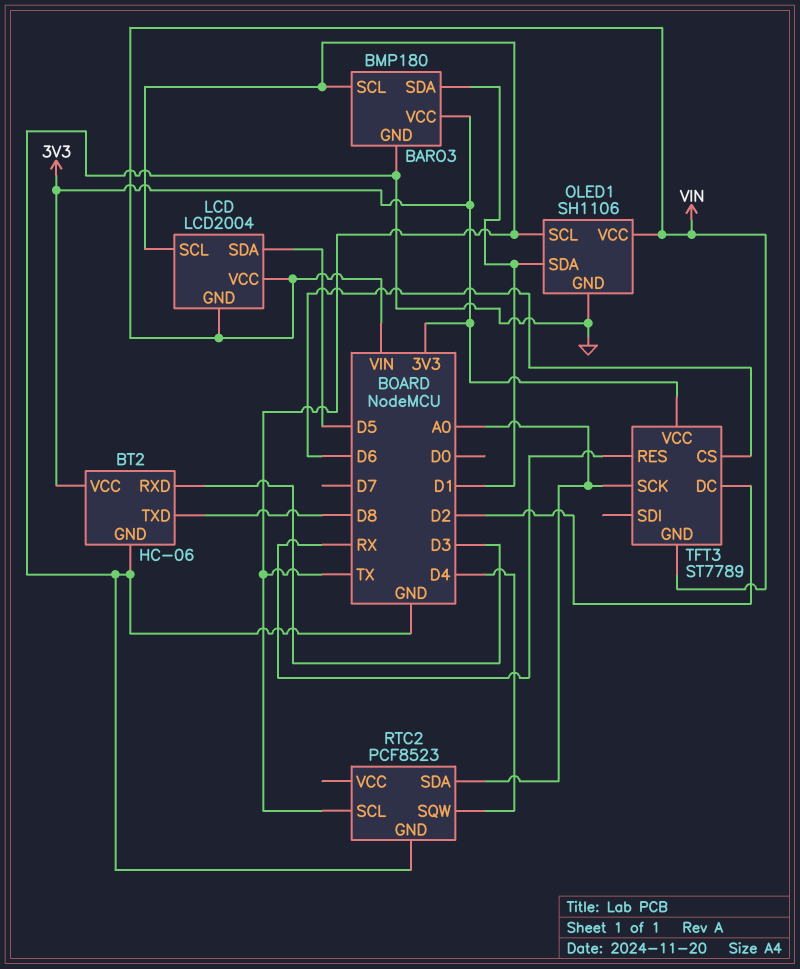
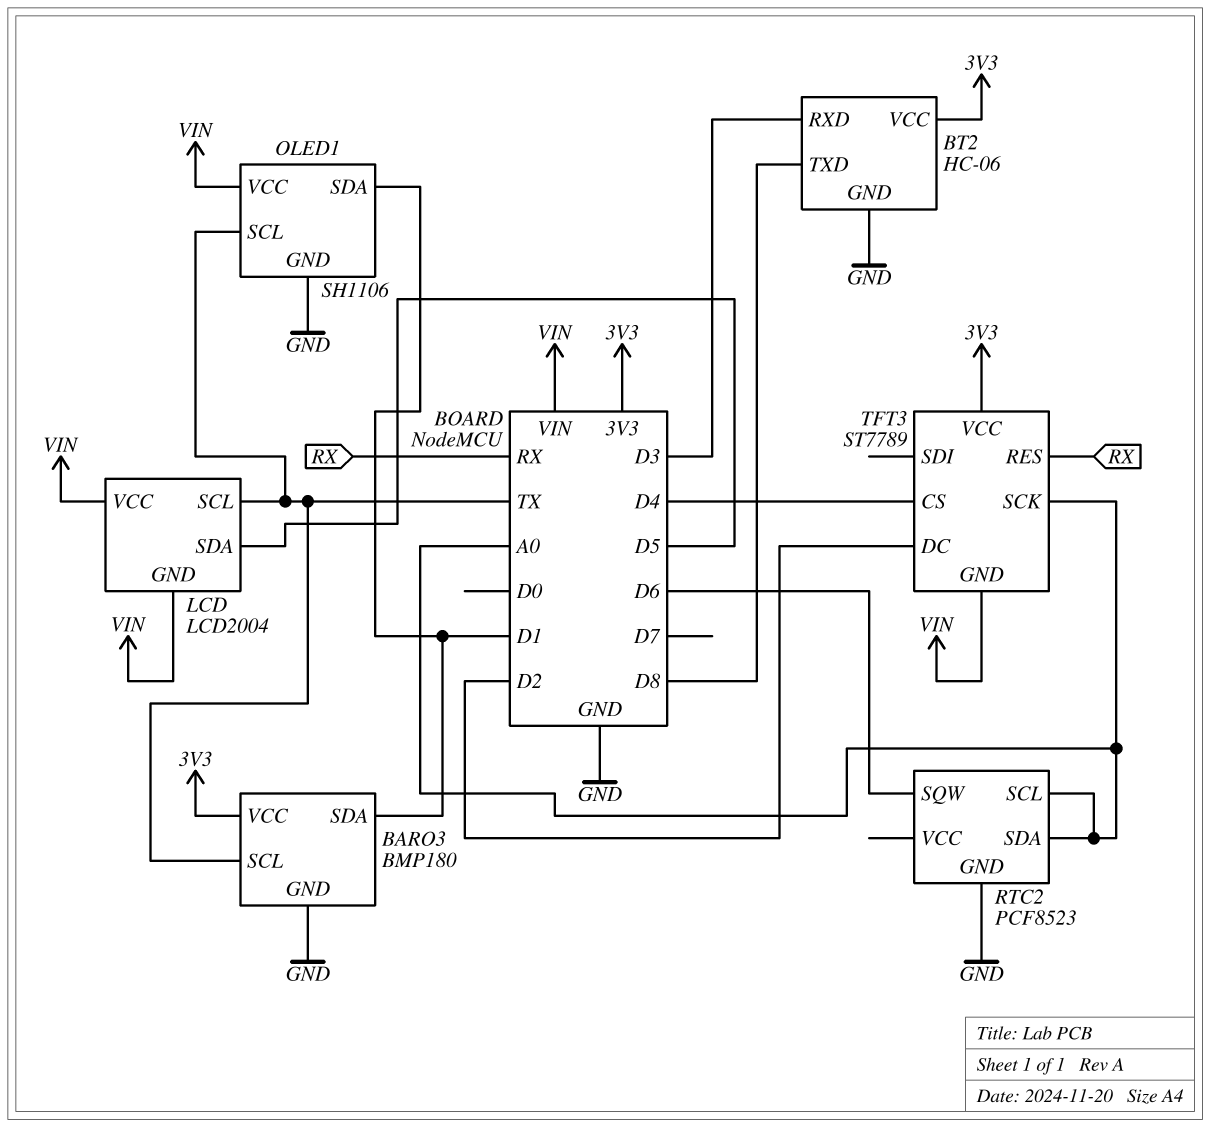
RTC2 pin SCL: TX -> A0
RTC2 pin SQW: D4 -> D6
TFT3 pin CS: D6 -> D4

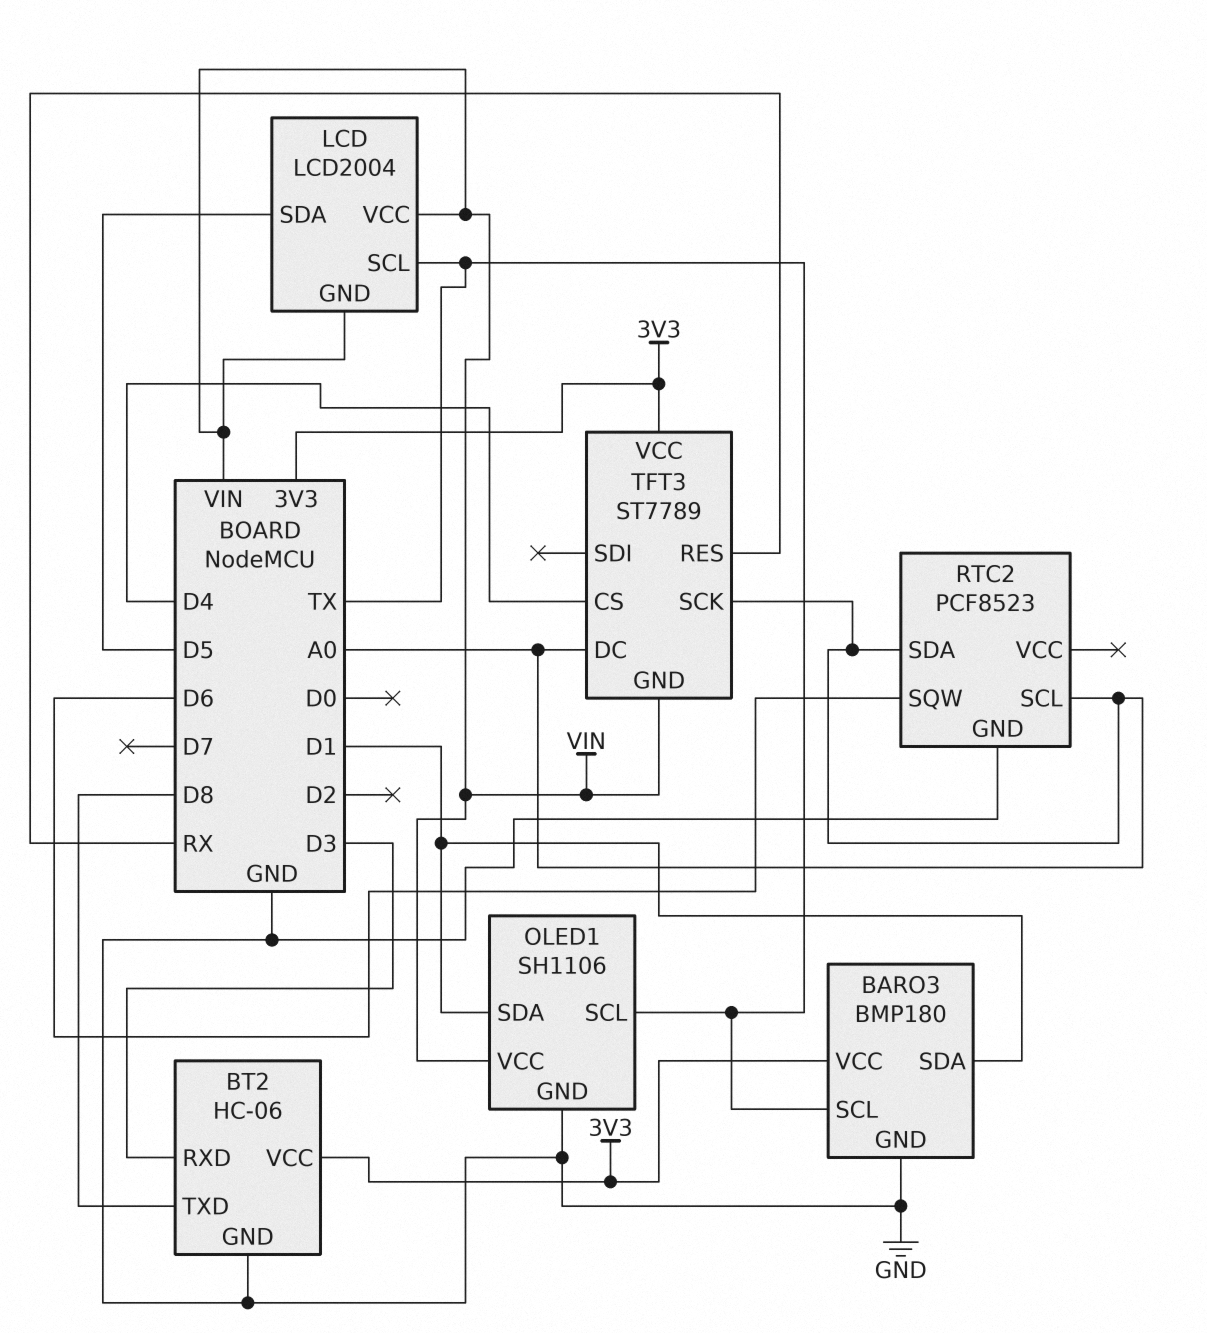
TFT3 pin DC: D2 -> A0

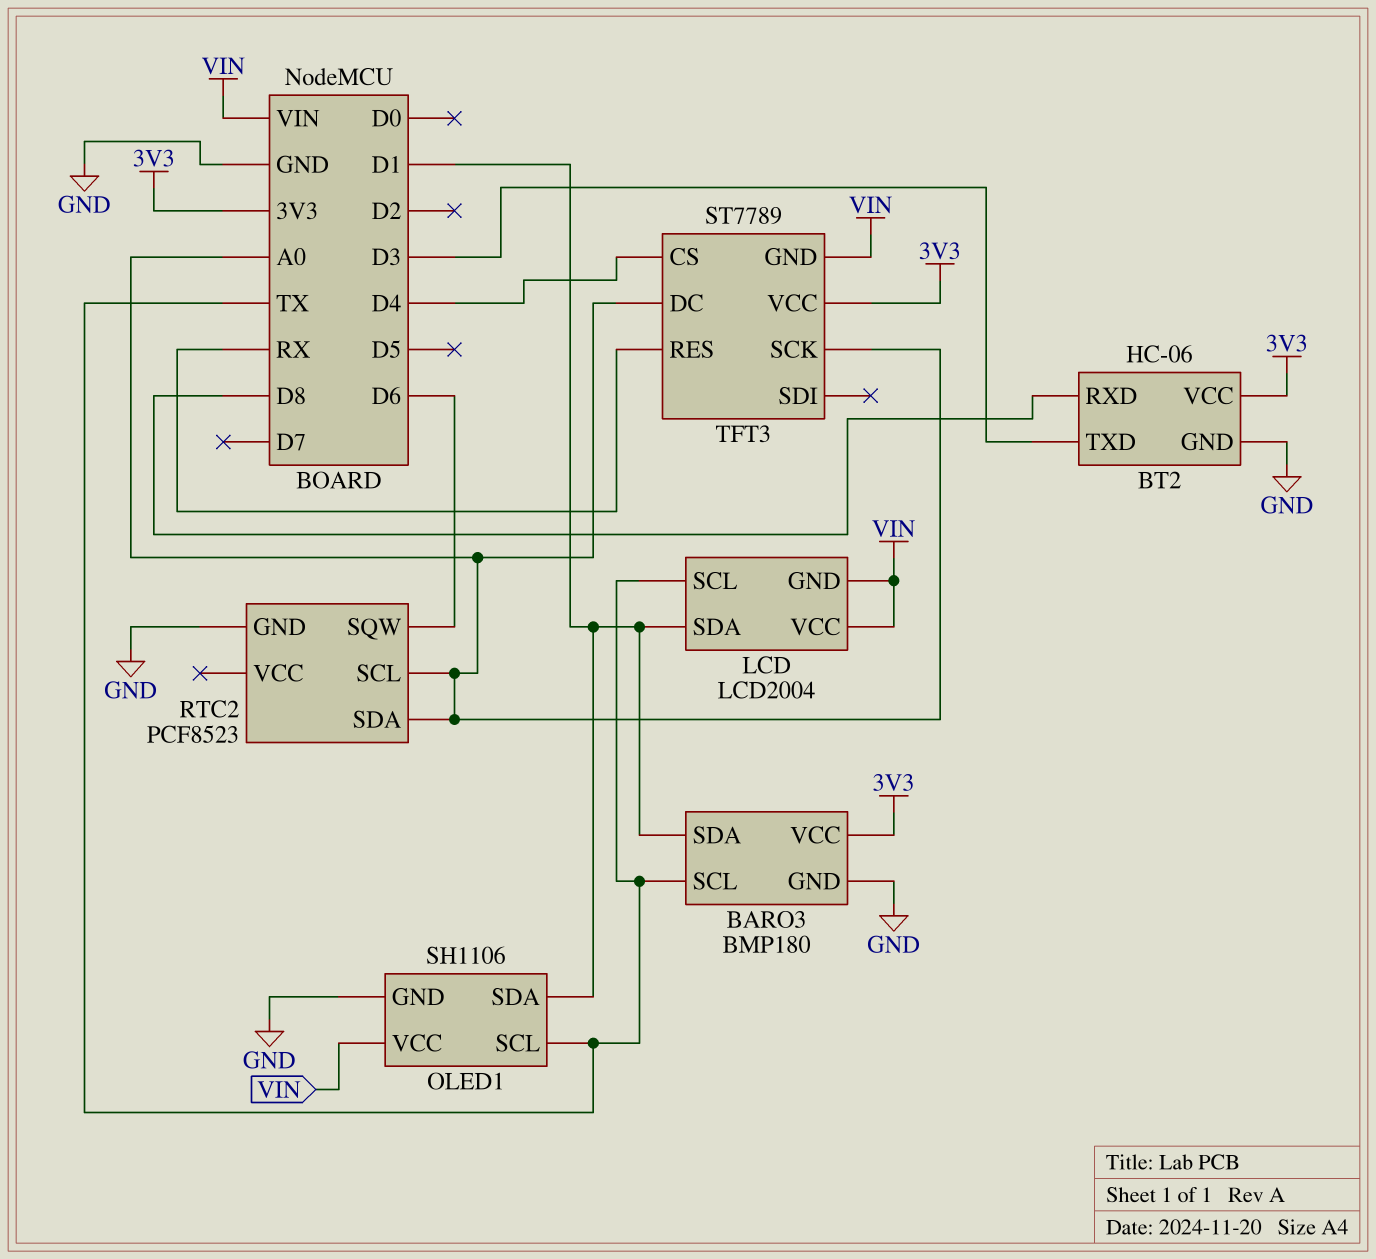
BT2 pin RXD: D3 -> D8
BT2 pin TXD: D8 -> D3
LCD pin SDA: D5 -> D1

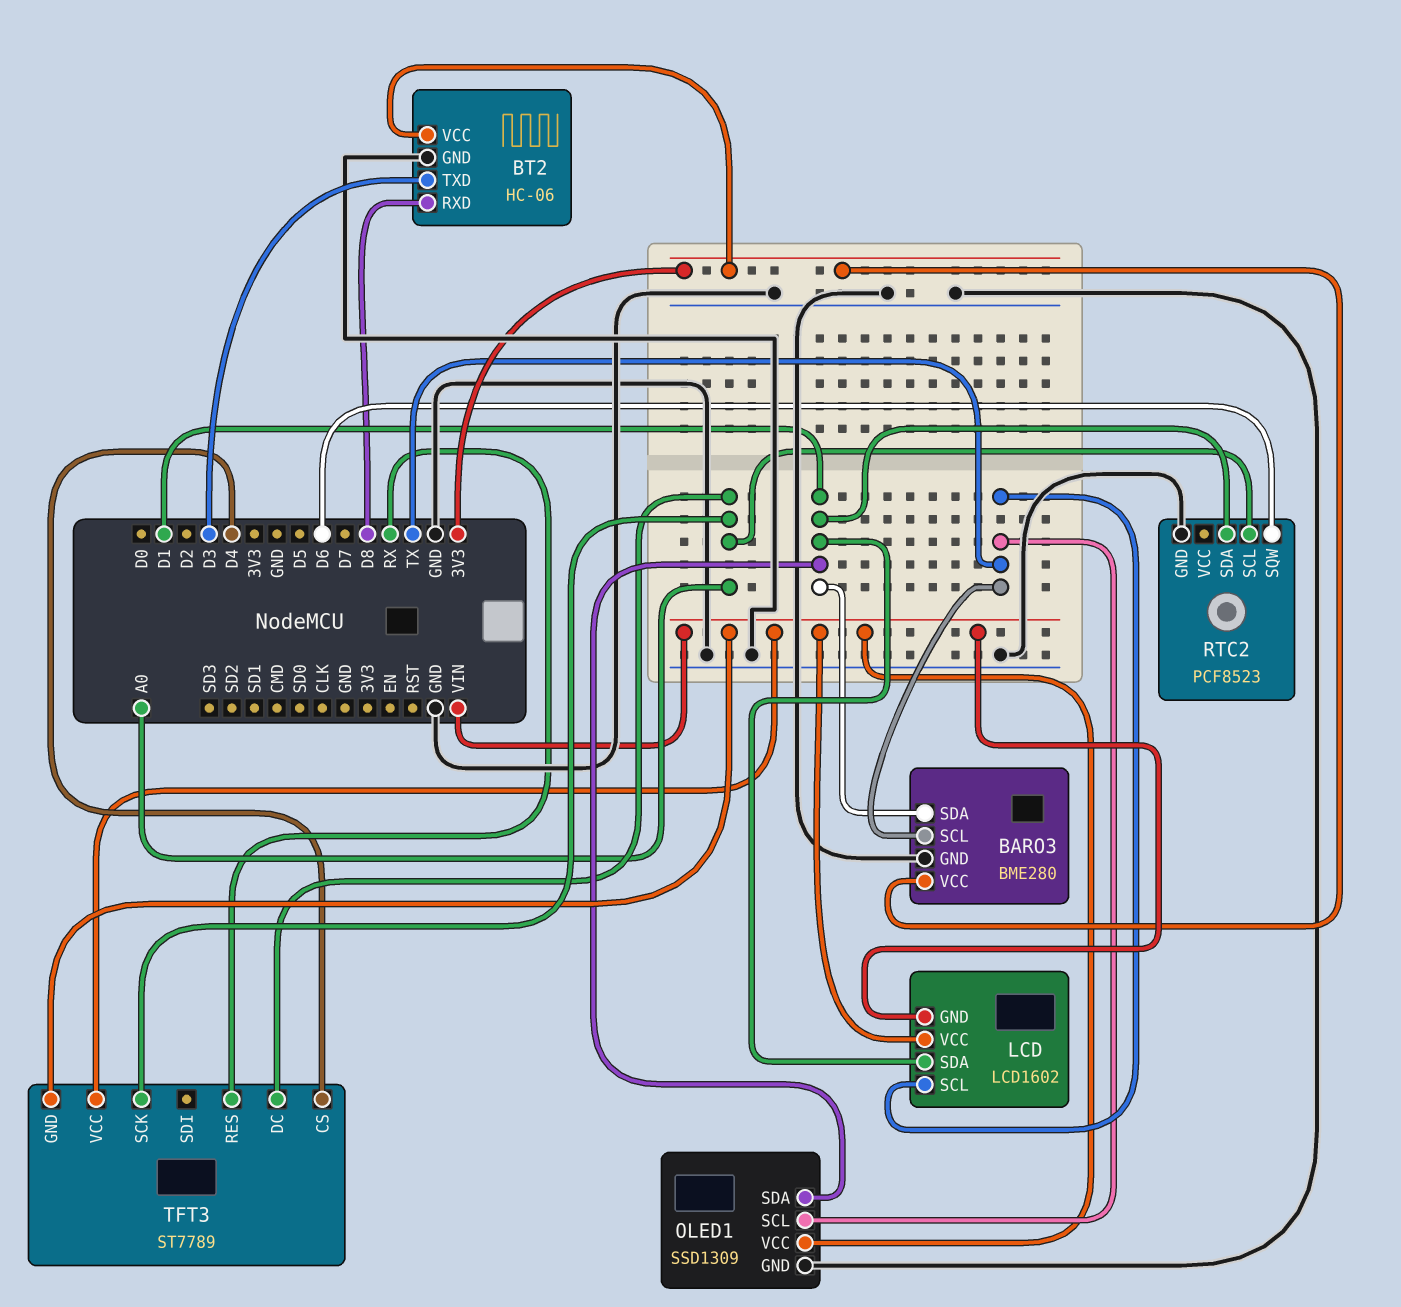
BARO3: BMP180 -> BME280
LCD: LCD2004 -> LCD1602
OLED1: SH1106 -> SSD1309
RTC2 pin SDA: A0 -> D1
TFT3 pin VCC: 3V3 -> VIN

